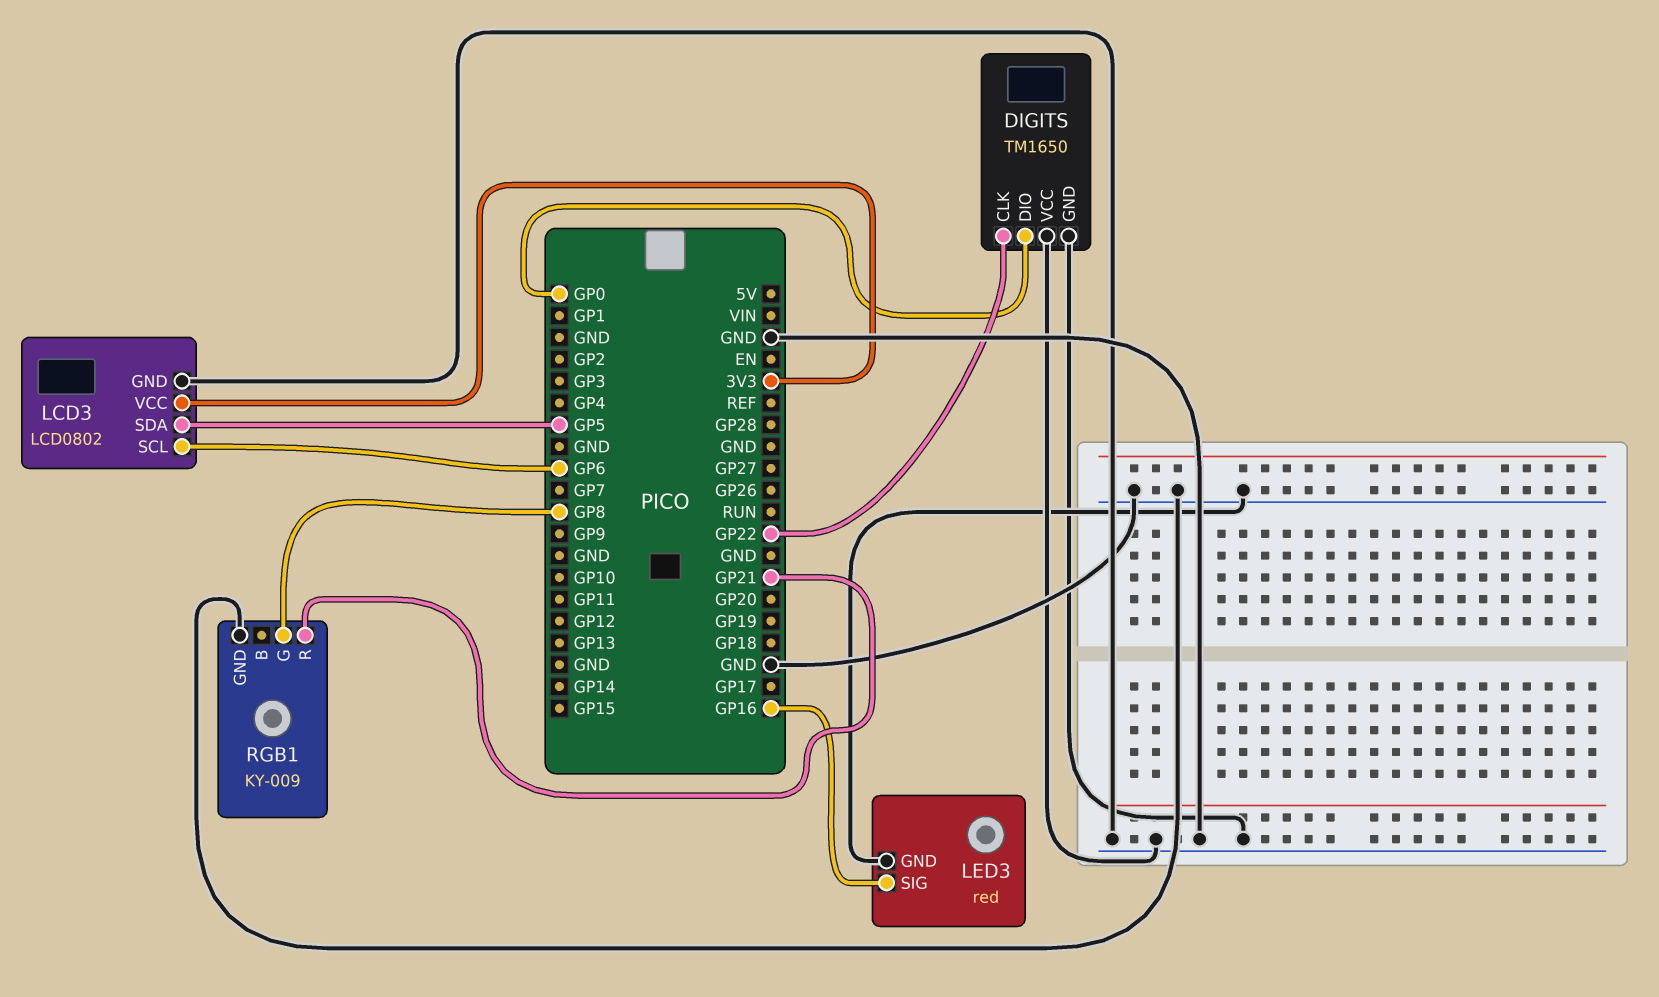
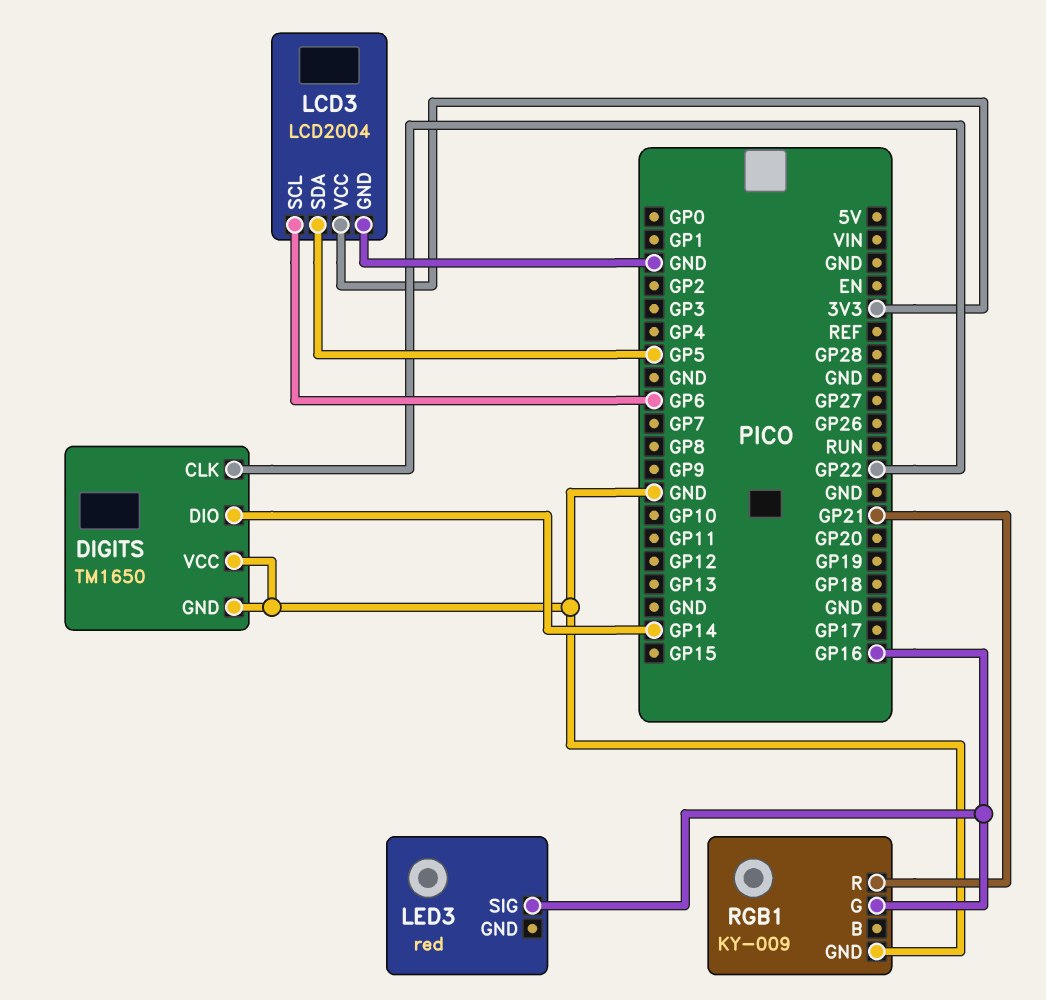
DIGITS pin DIO: GP0 -> GP14
LCD3: LCD0802 -> LCD2004
LED3 pin GND: GND -> none
RGB1 pin G: GP8 -> GP16

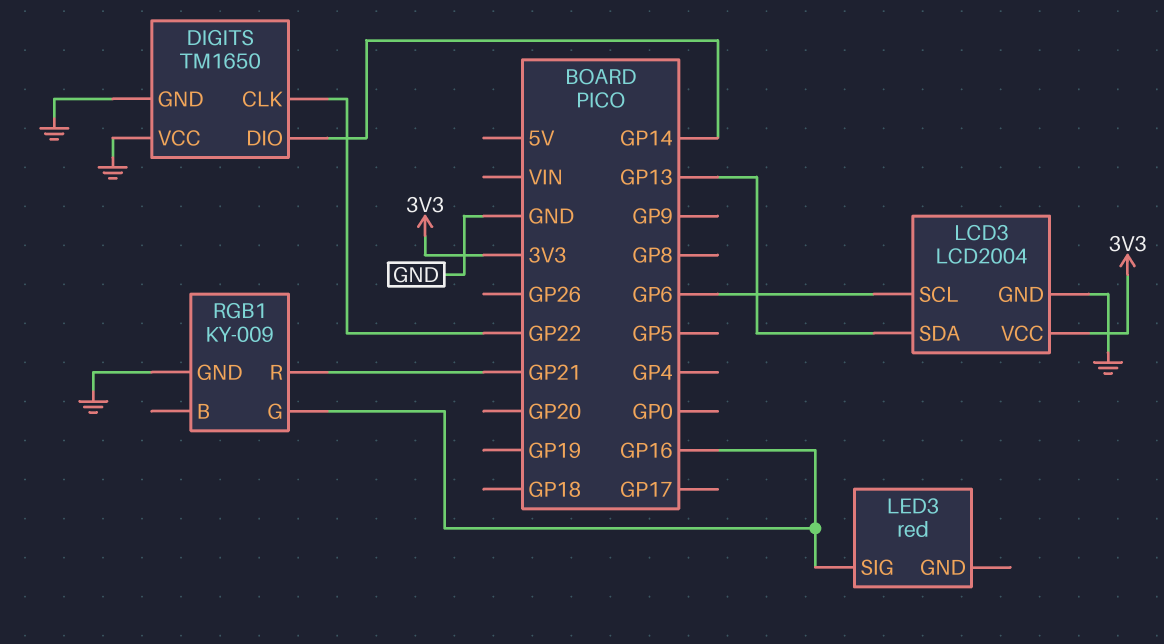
LCD3 pin SDA: GP5 -> GP13

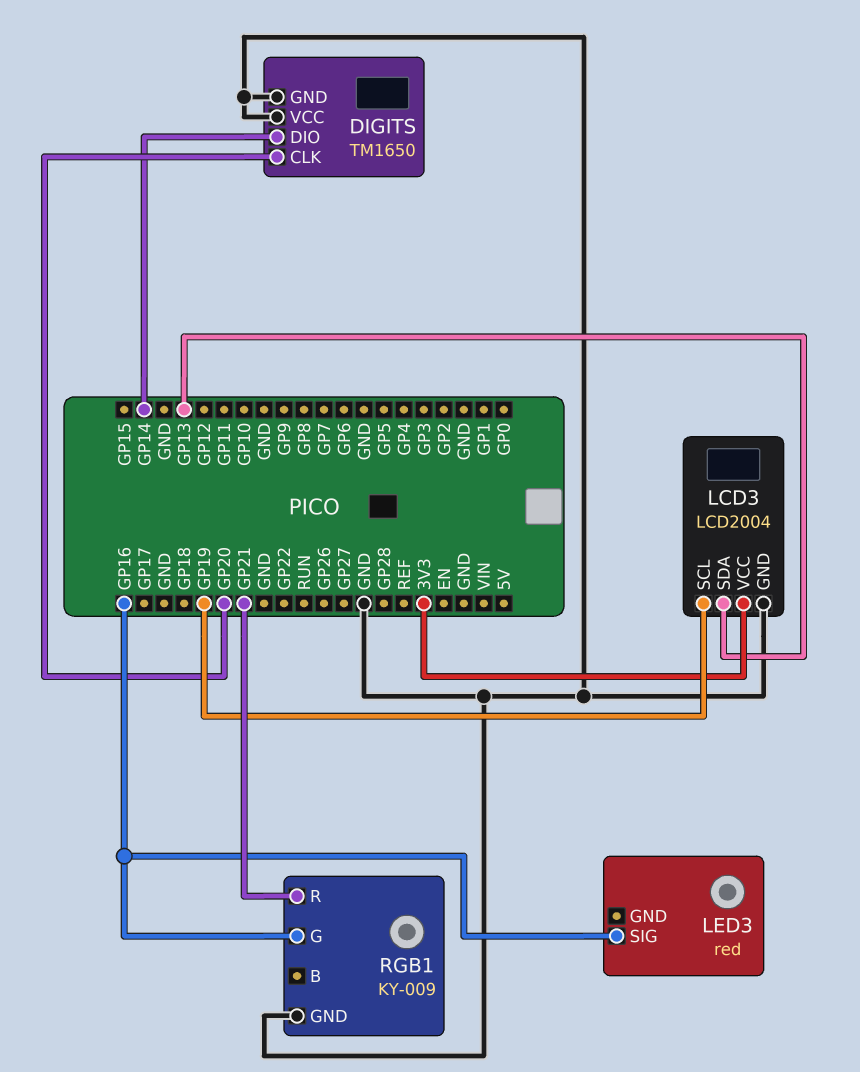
DIGITS pin CLK: GP22 -> GP20
LCD3 pin SCL: GP6 -> GP19

